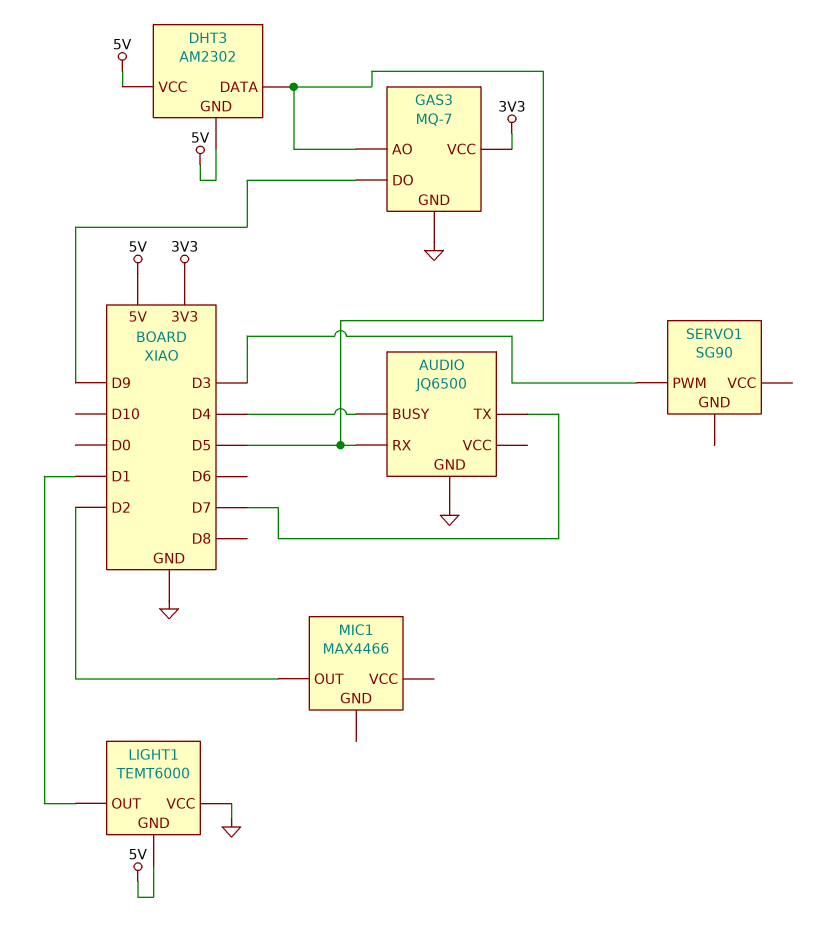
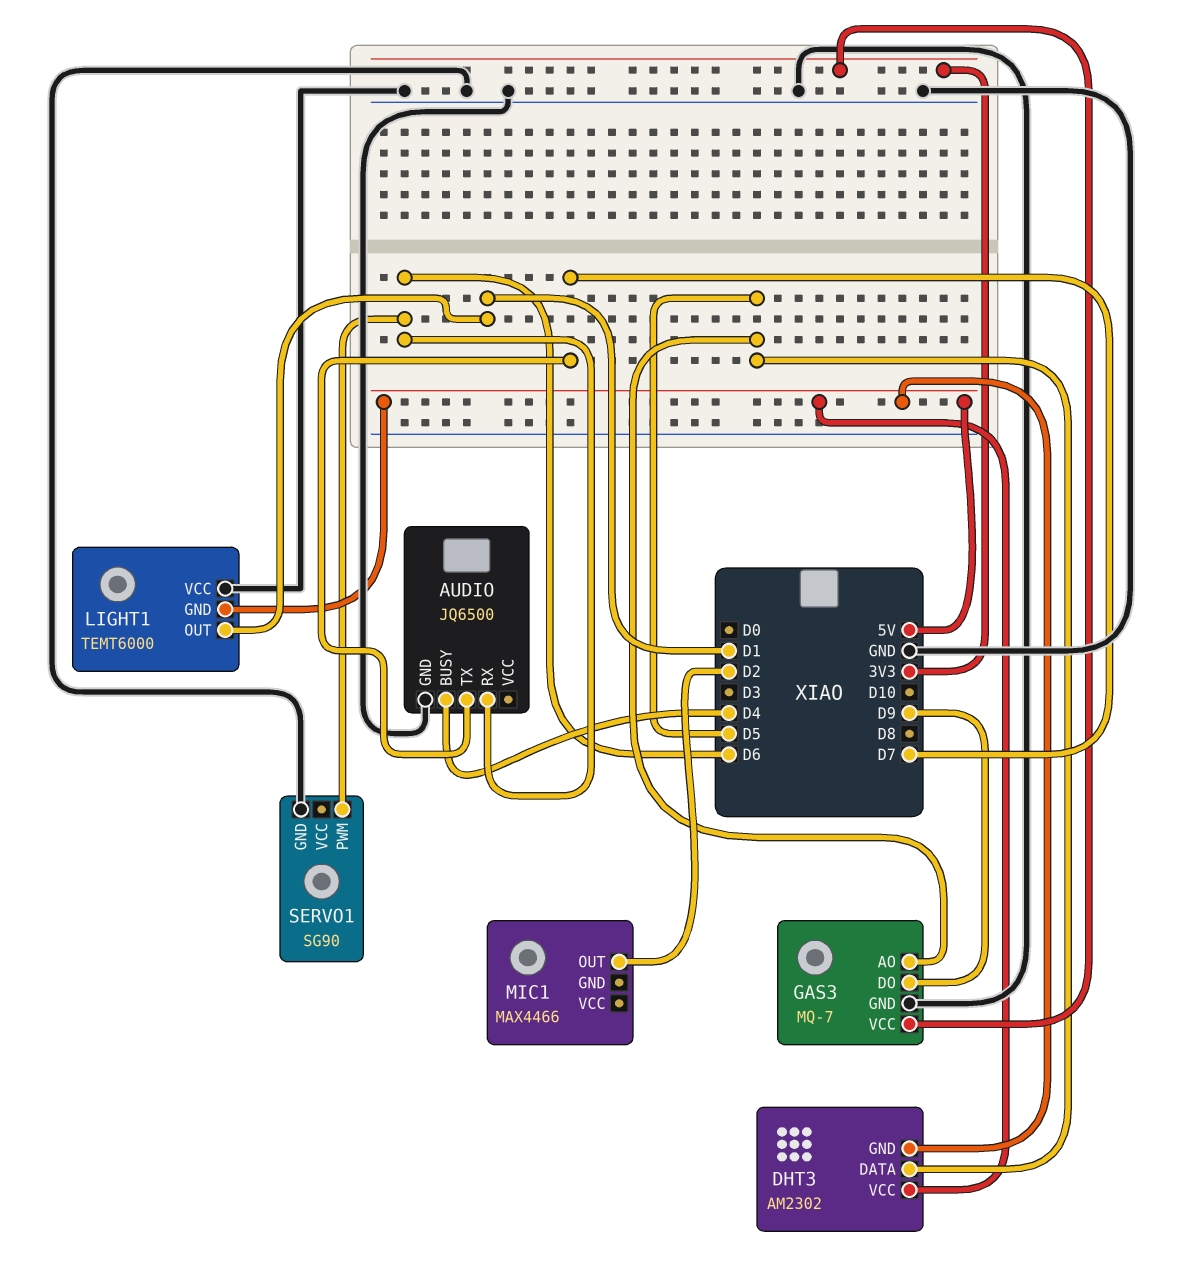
AUDIO pin RX: D5 -> D6
SERVO1 pin GND: none -> GND
SERVO1 pin PWM: D3 -> D6

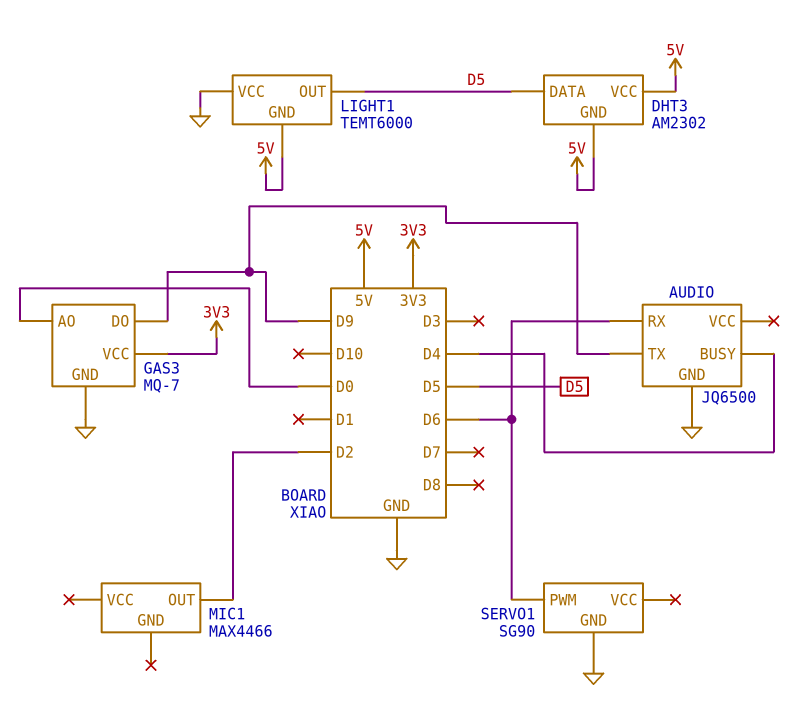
AUDIO pin TX: D7 -> D9
GAS3 pin AO: D5 -> D0
LIGHT1 pin OUT: D1 -> D5

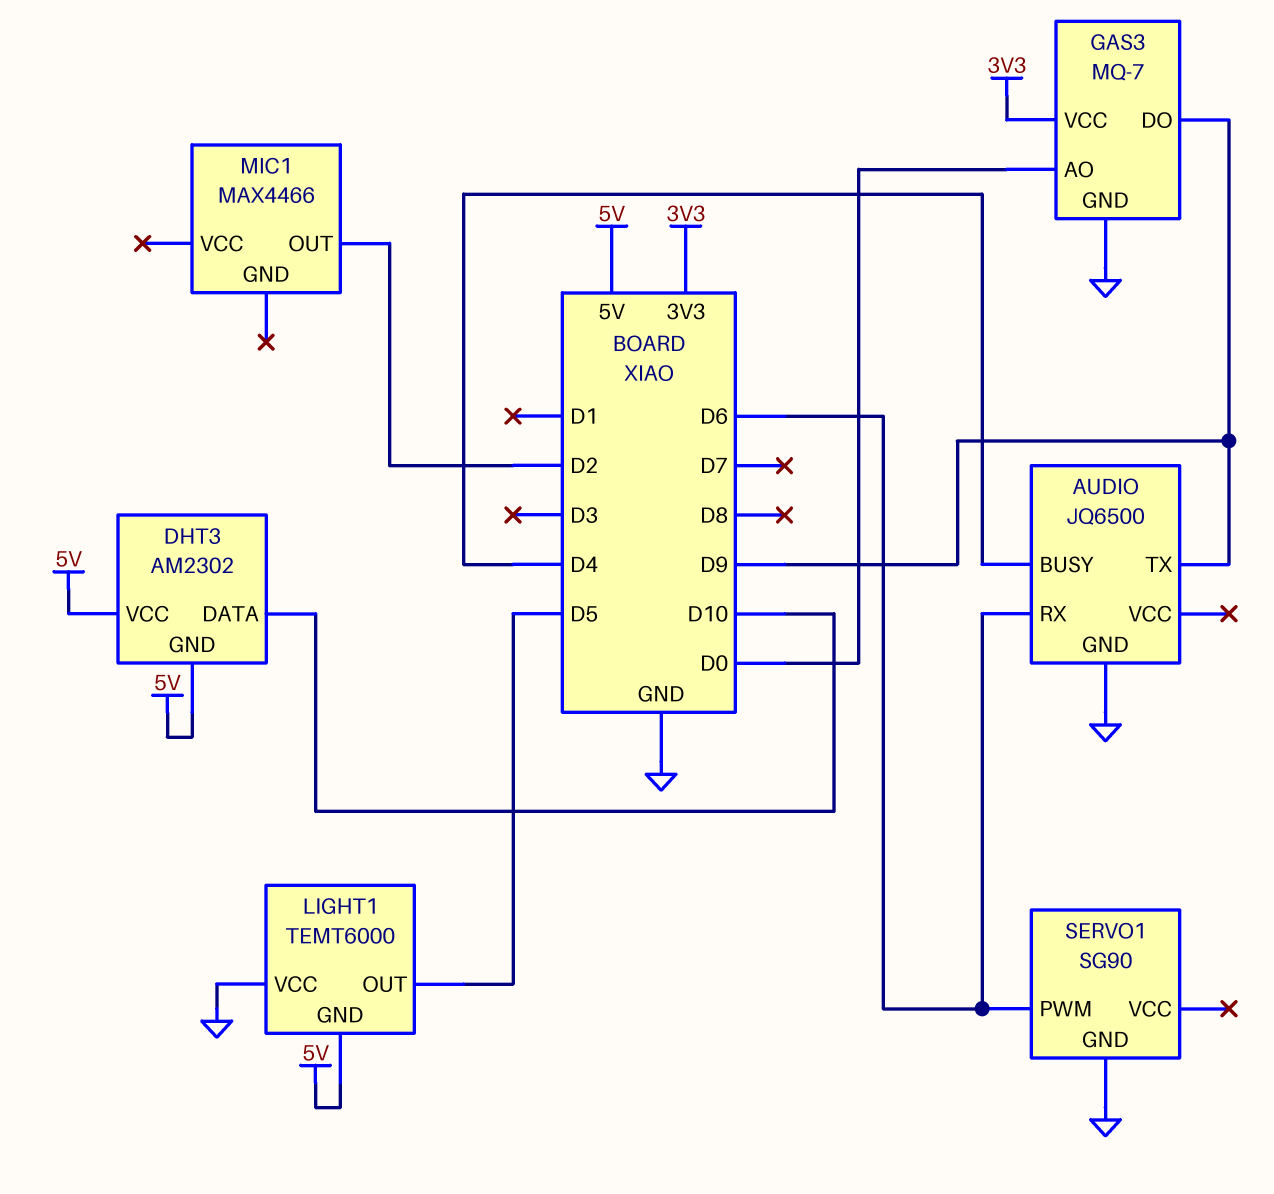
DHT3 pin DATA: D5 -> D10

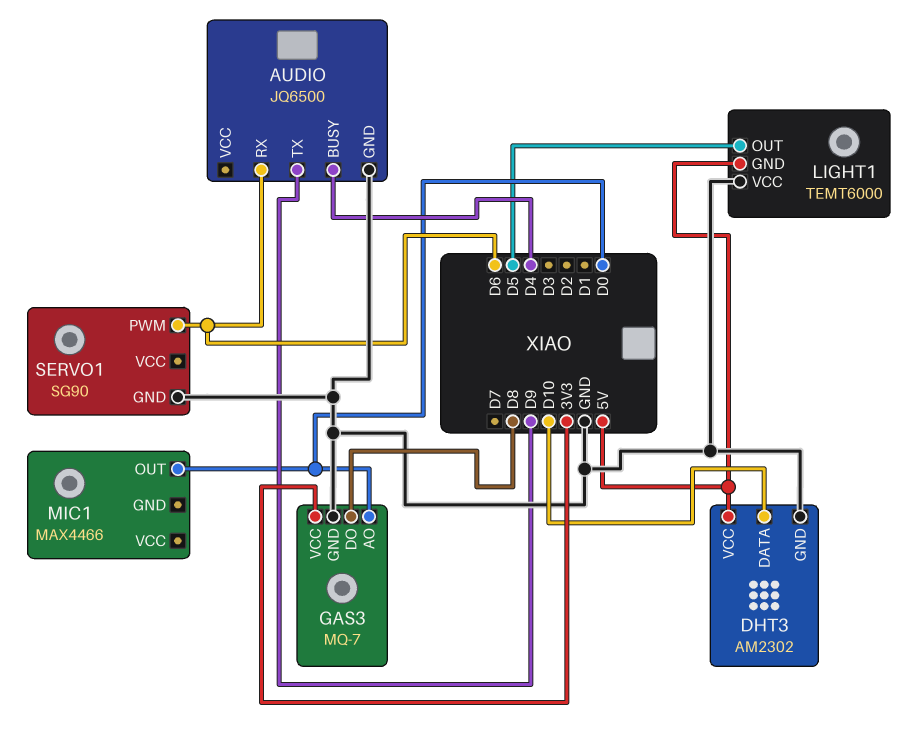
DHT3 pin GND: 5V -> GND
GAS3 pin DO: D9 -> D8
MIC1 pin OUT: D2 -> D0

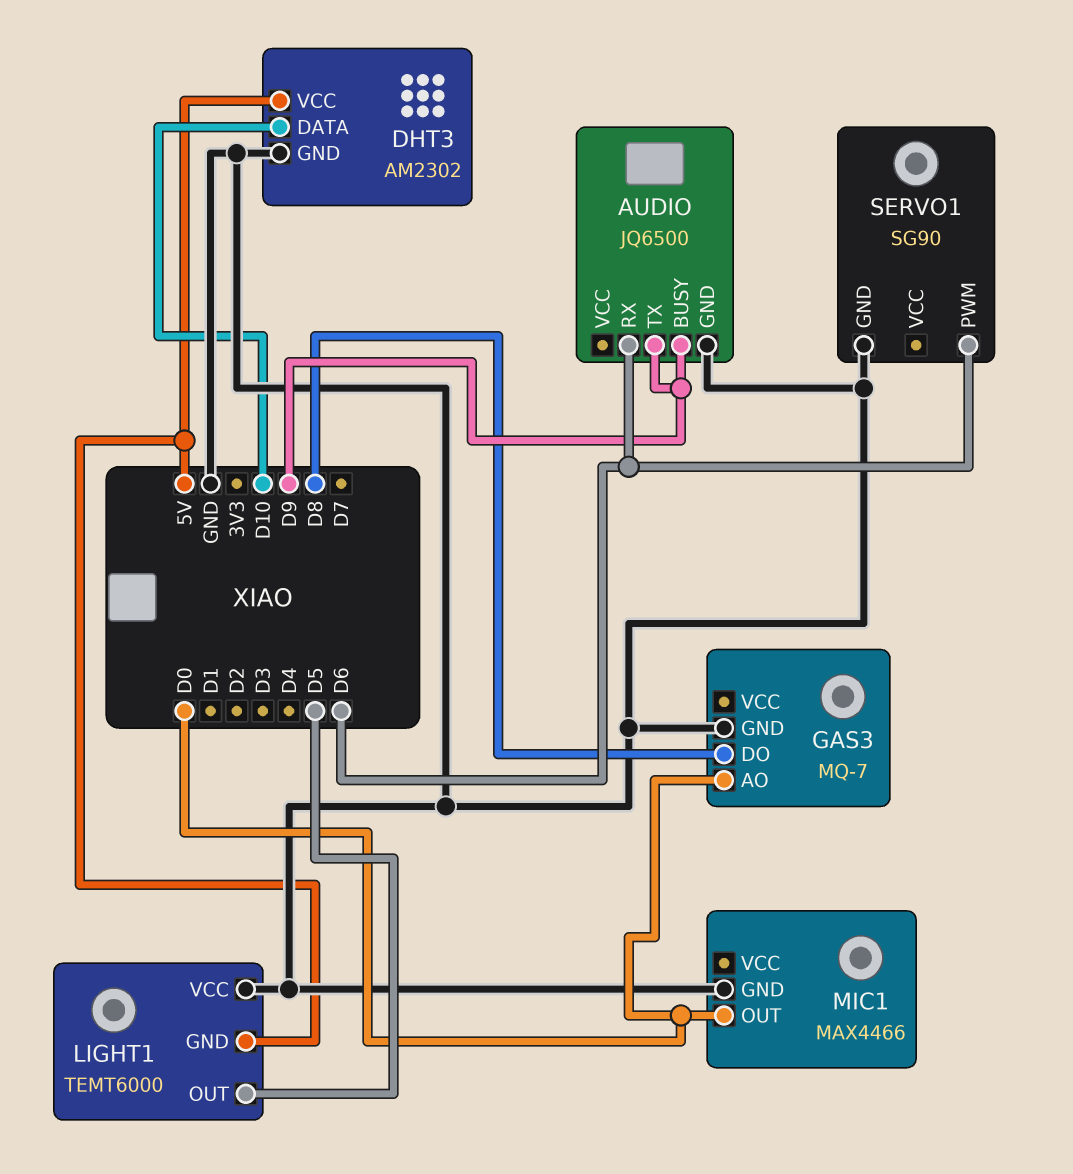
AUDIO pin BUSY: D4 -> D9
GAS3 pin VCC: 3V3 -> none
MIC1 pin GND: none -> GND

